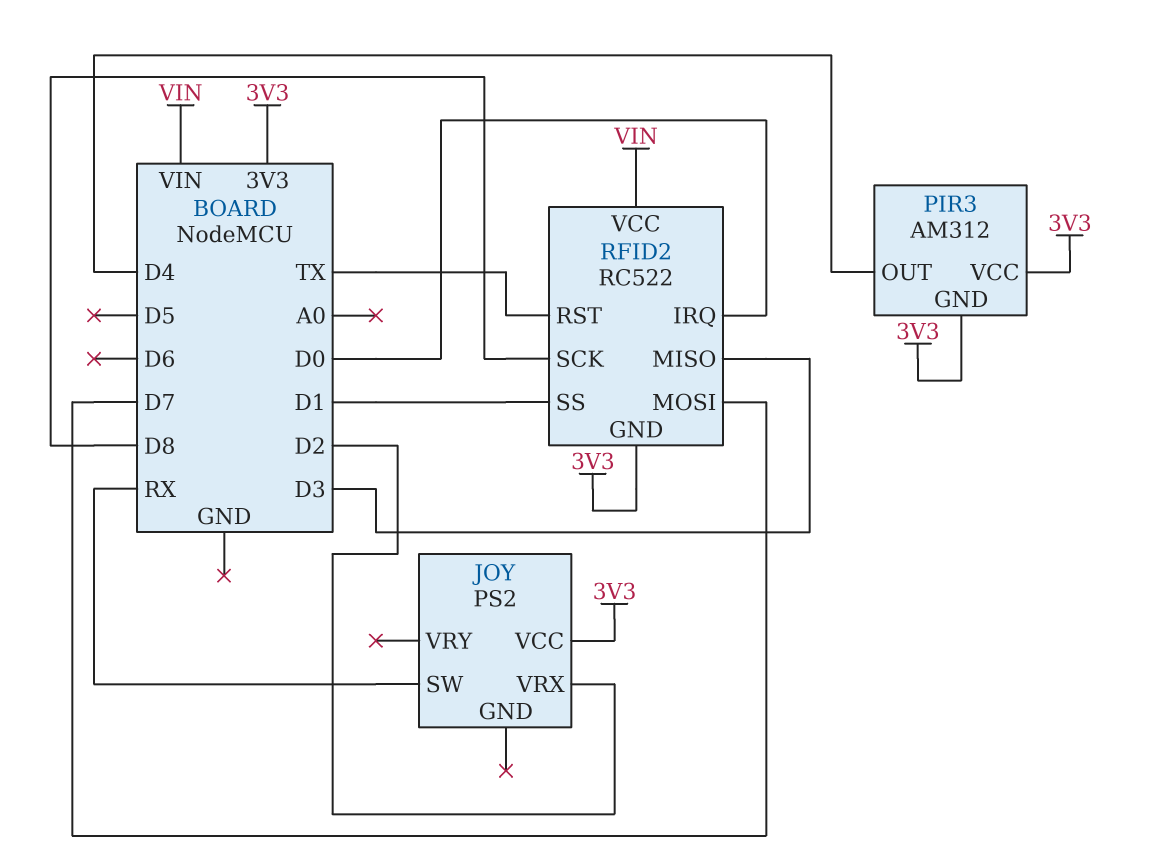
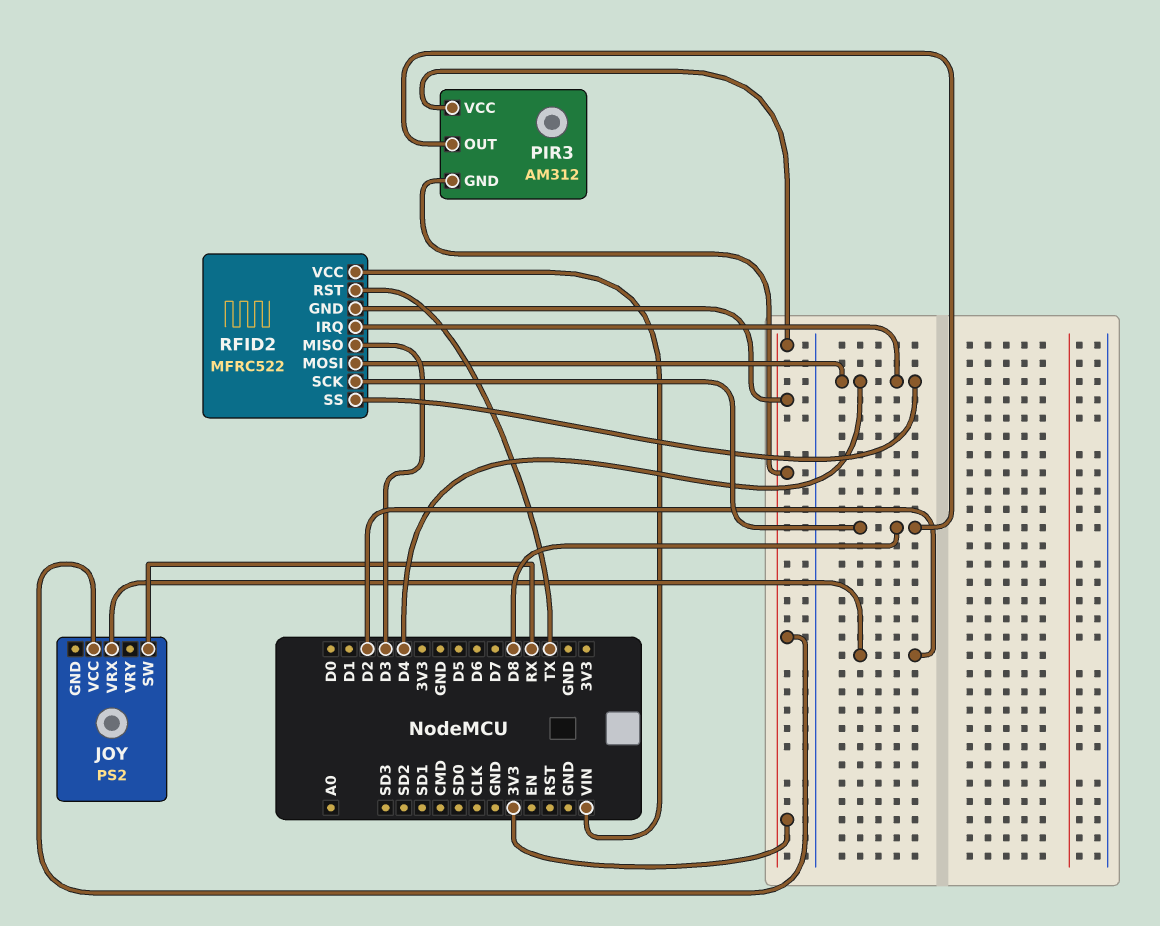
PIR3 pin OUT: D4 -> D8
RFID2: RC522 -> MFRC522
RFID2 pin IRQ: D0 -> D4
RFID2 pin MOSI: D7 -> D4
RFID2 pin SS: D1 -> D4

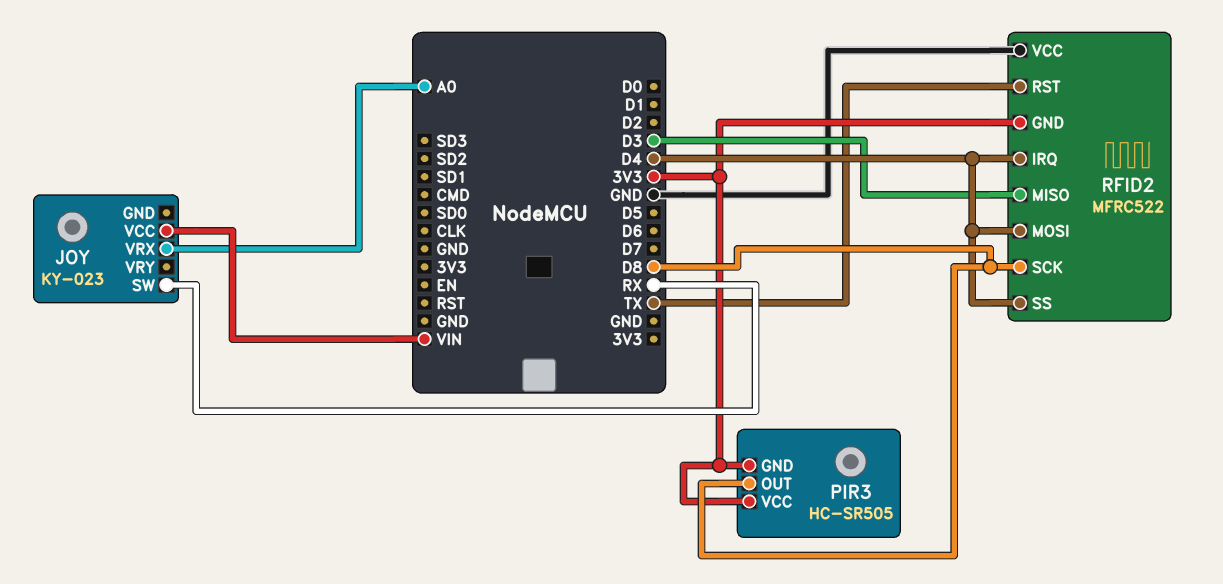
JOY: PS2 -> KY-023
JOY pin VCC: 3V3 -> VIN
JOY pin VRX: D2 -> A0
PIR3: AM312 -> HC-SR505
RFID2 pin VCC: VIN -> GND

